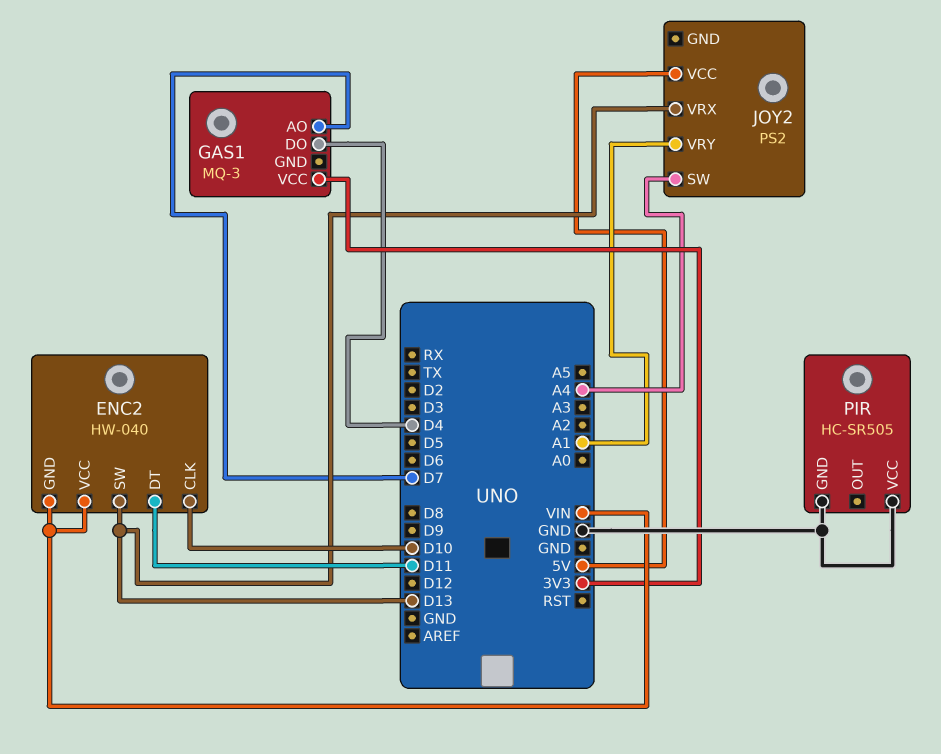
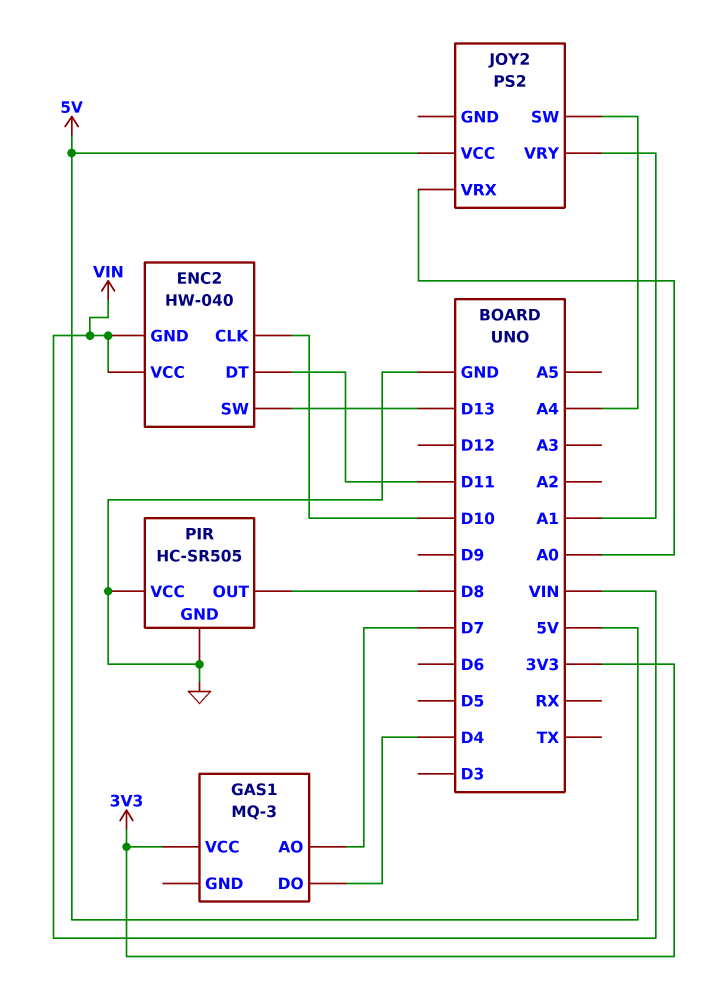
JOY2 pin VRX: D13 -> A0
PIR pin OUT: none -> D8

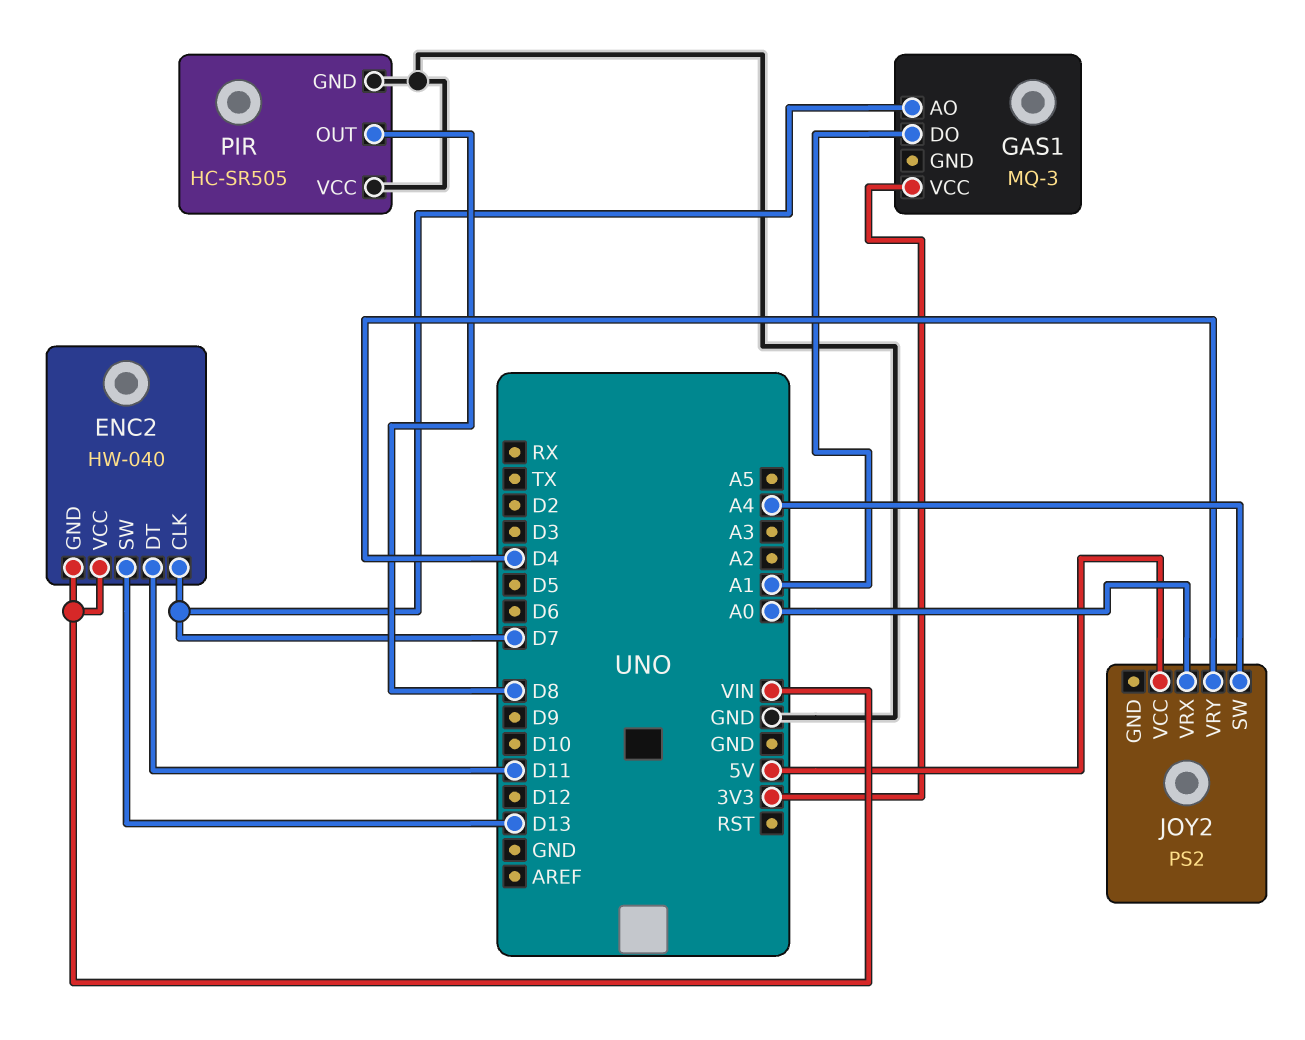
ENC2 pin CLK: D10 -> D7
GAS1 pin DO: D4 -> A1
JOY2 pin VRY: A1 -> D4

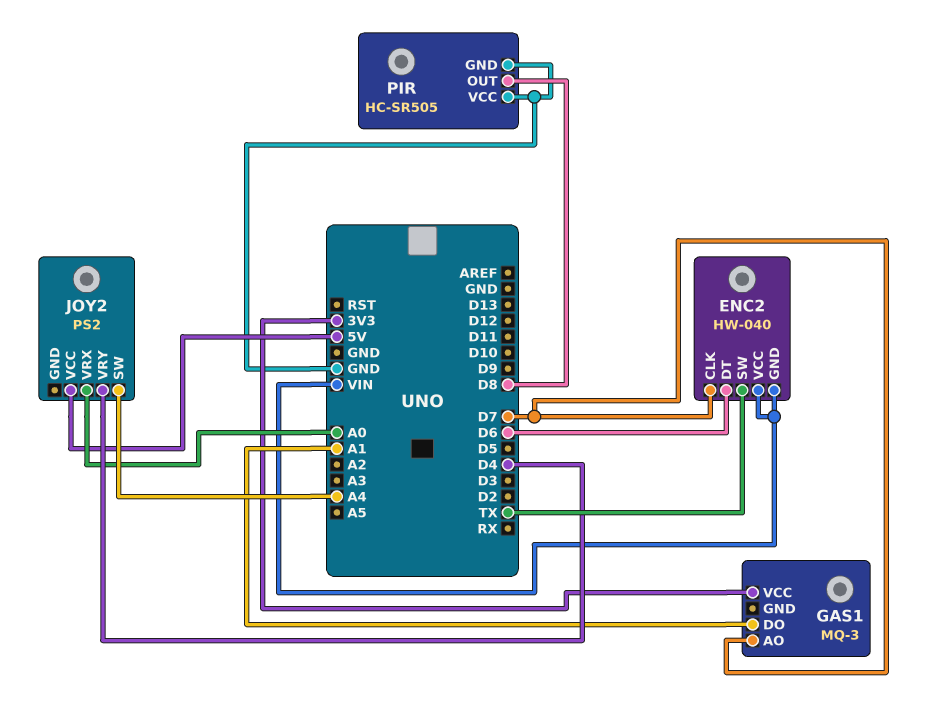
ENC2 pin DT: D11 -> D6
ENC2 pin SW: D13 -> TX

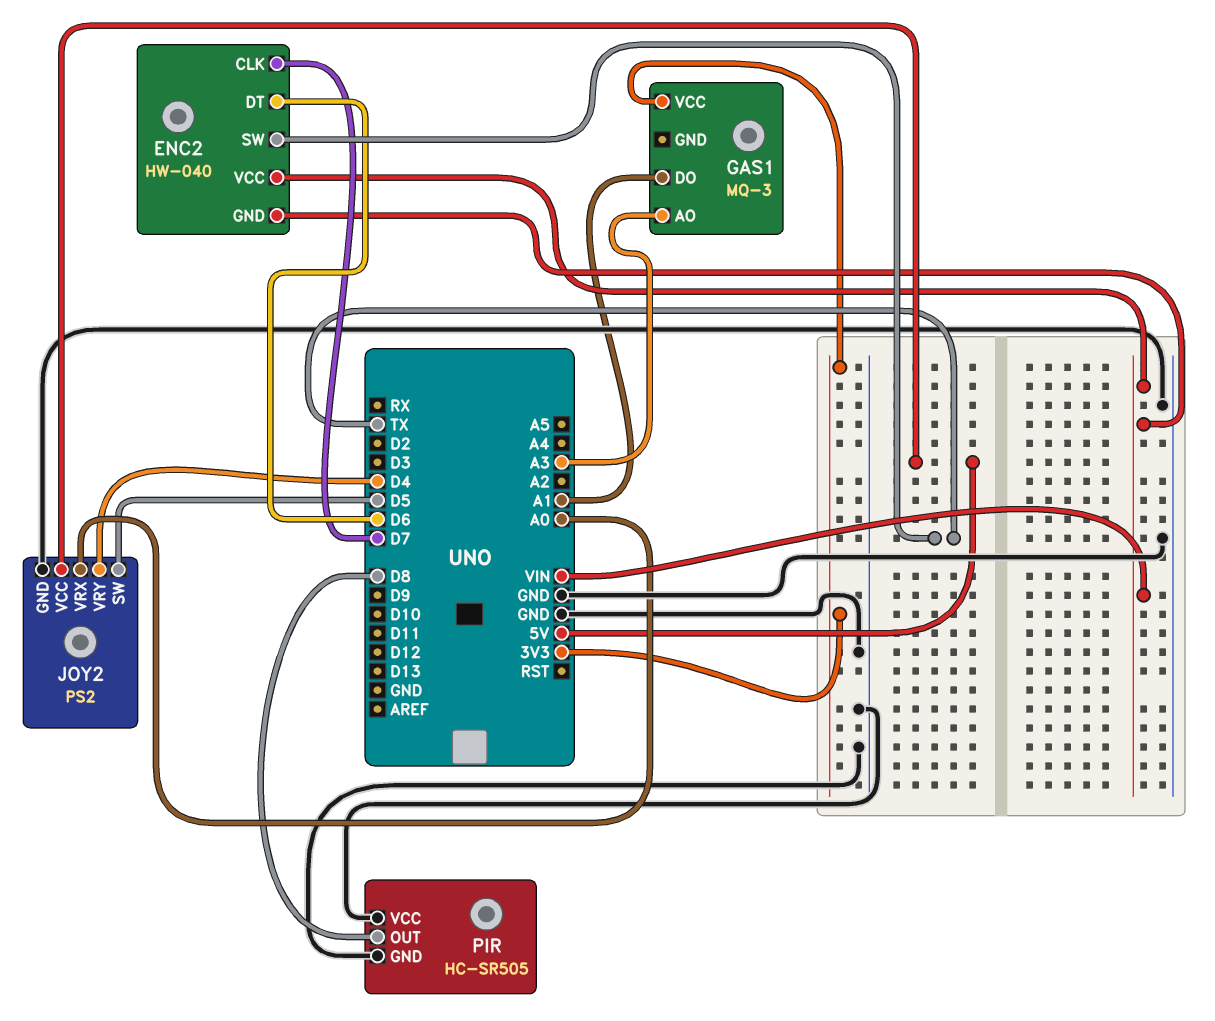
GAS1 pin AO: D7 -> A3
JOY2 pin GND: none -> GND
JOY2 pin SW: A4 -> D5

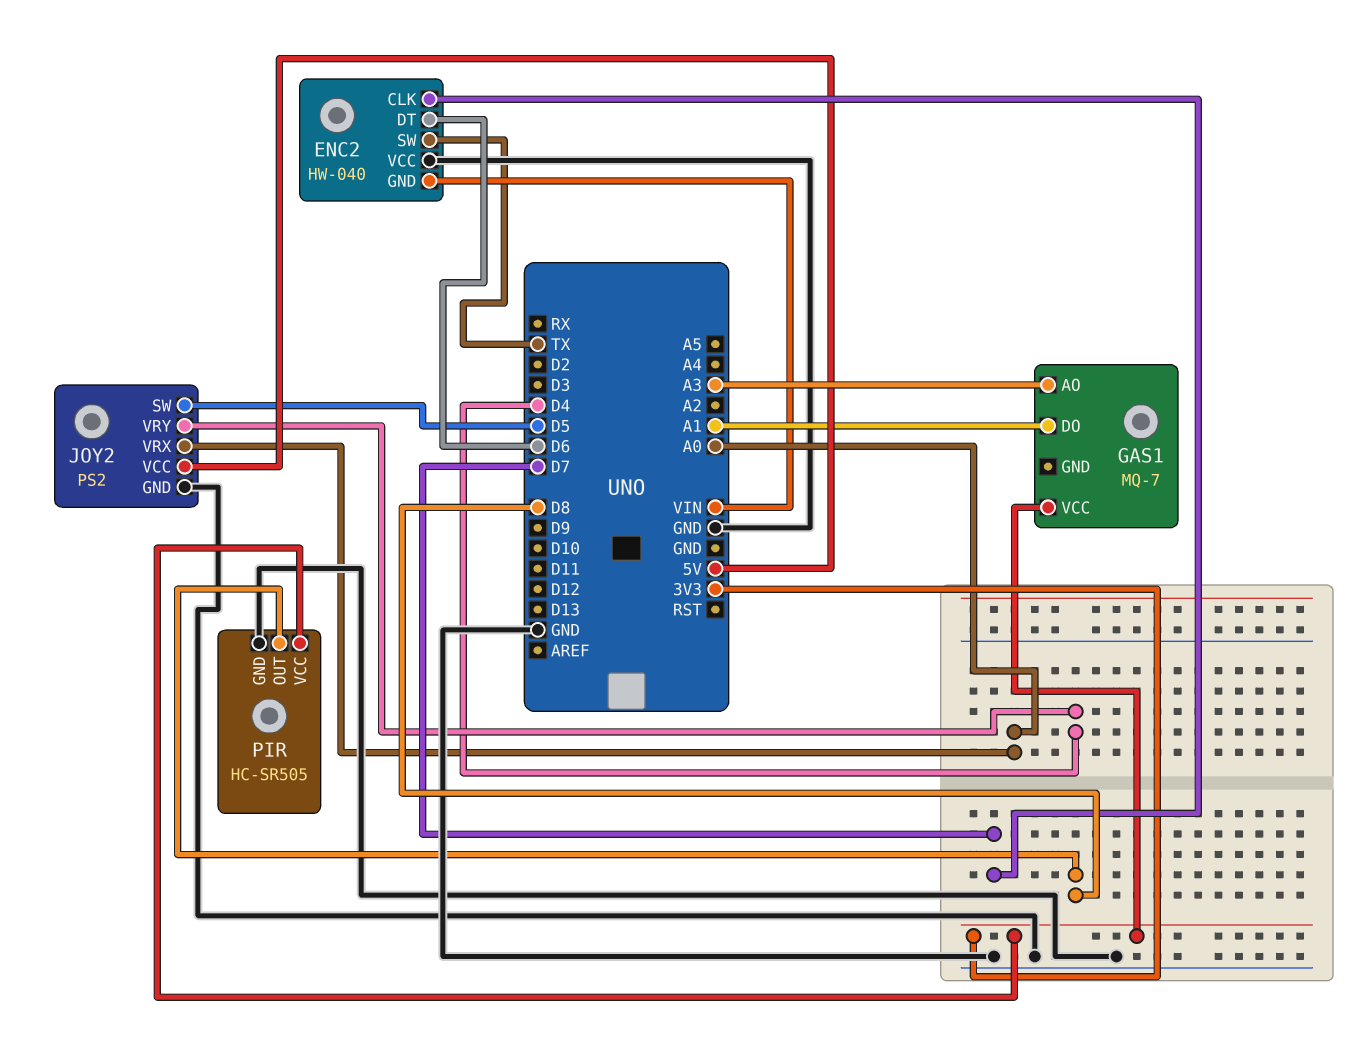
ENC2 pin VCC: VIN -> GND
GAS1: MQ-3 -> MQ-7
PIR pin VCC: GND -> 3V3

